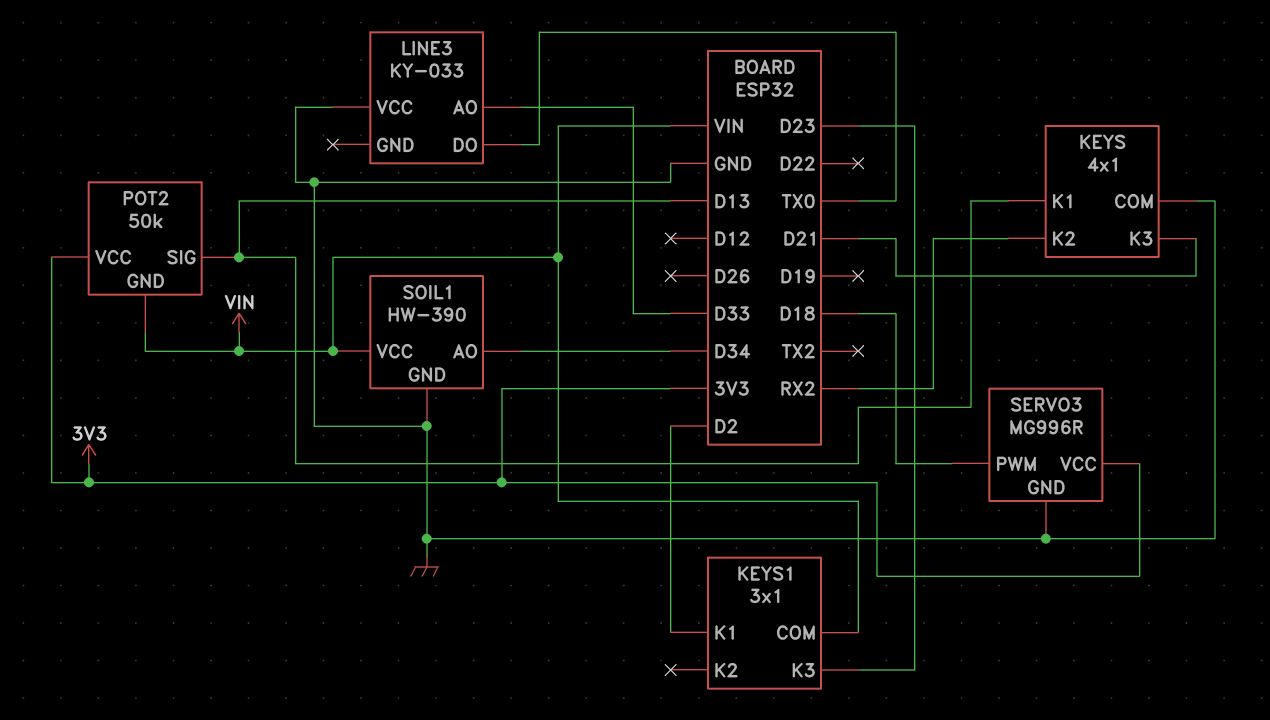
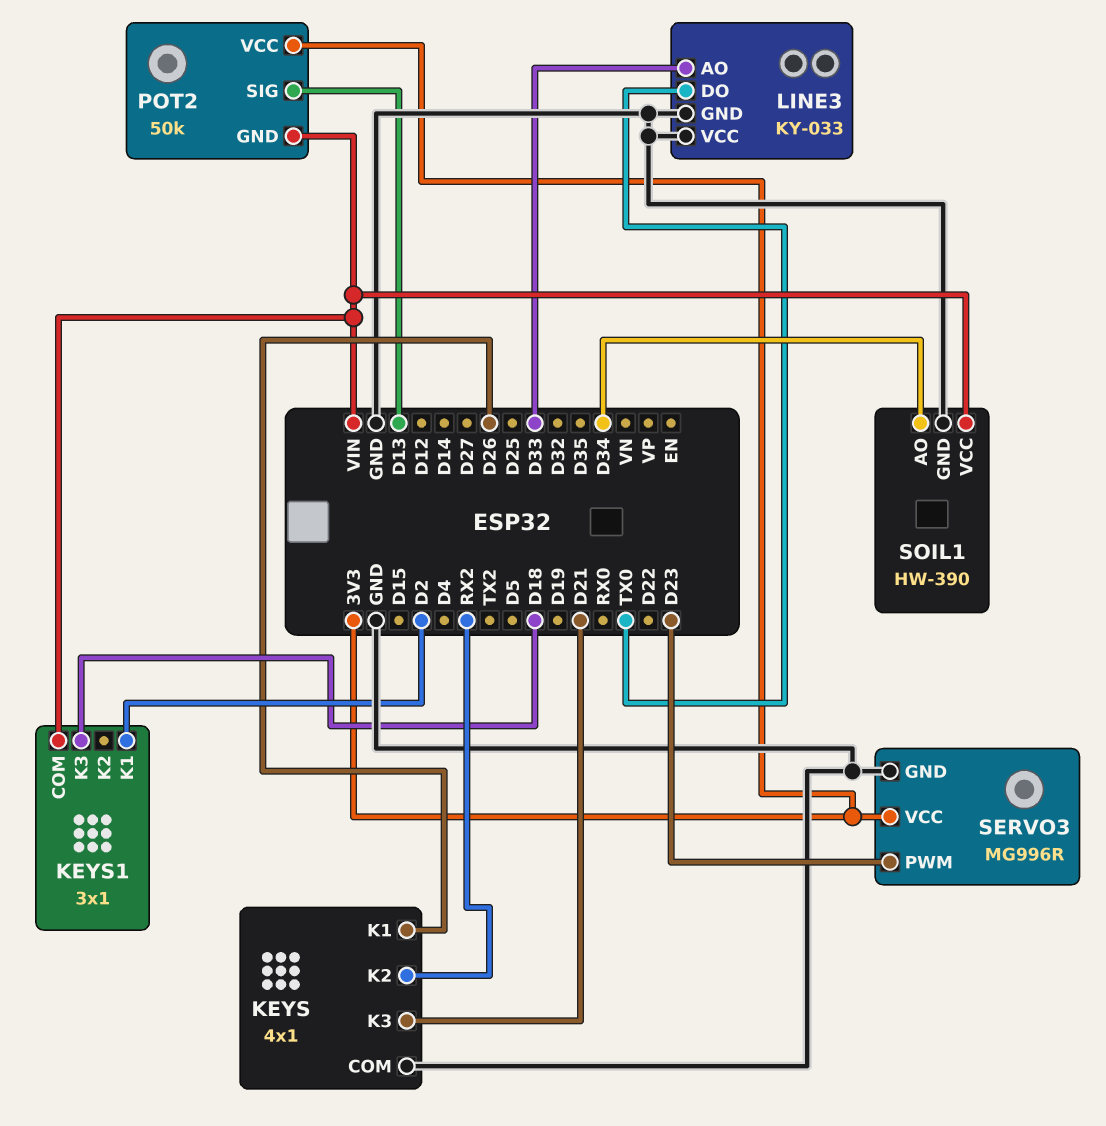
KEYS pin K1: D13 -> D26
KEYS1 pin K3: D23 -> D18
LINE3 pin GND: none -> GND
SERVO3 pin PWM: D18 -> D23

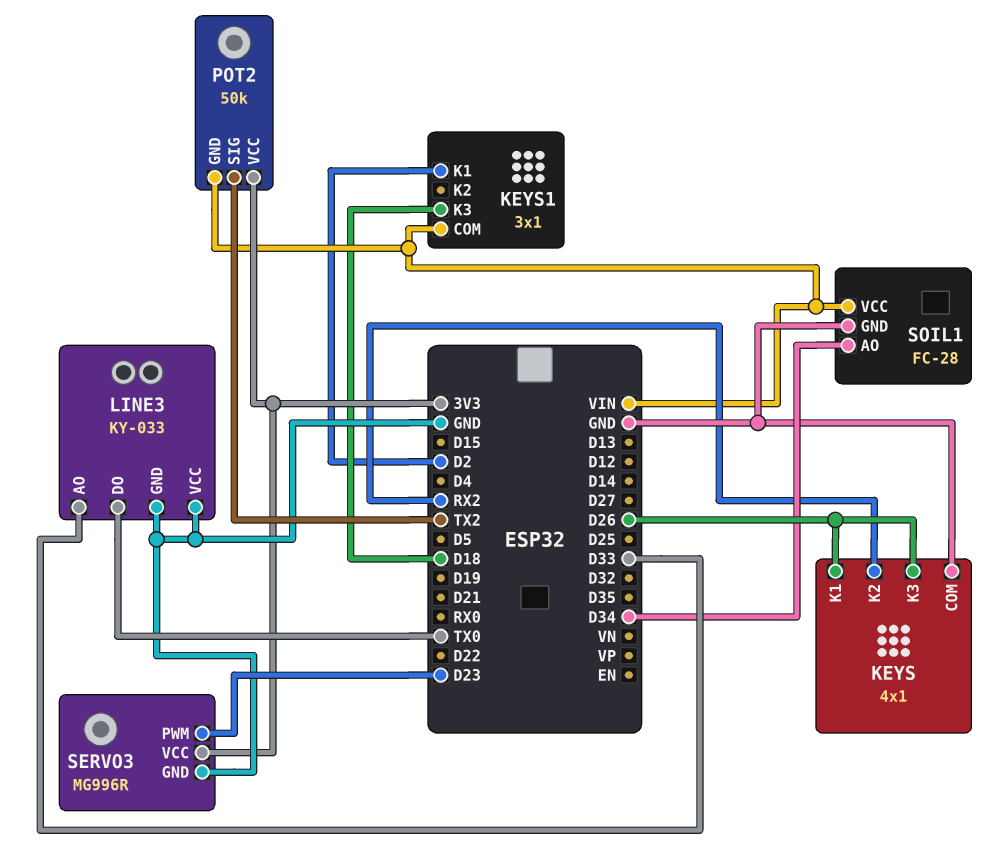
KEYS pin K3: D21 -> D26
POT2 pin SIG: D13 -> TX2
SOIL1: HW-390 -> FC-28

